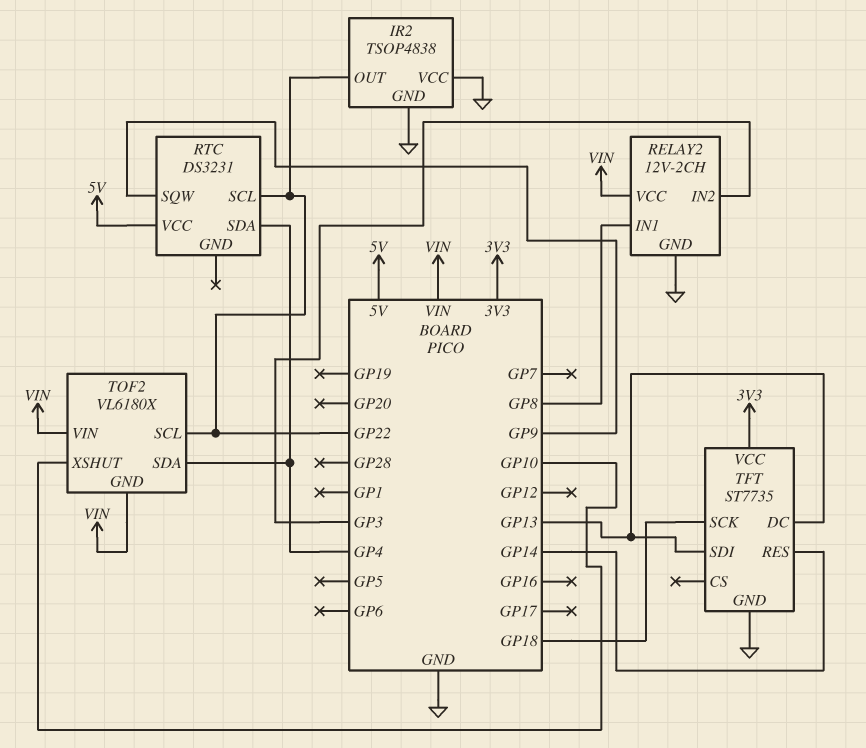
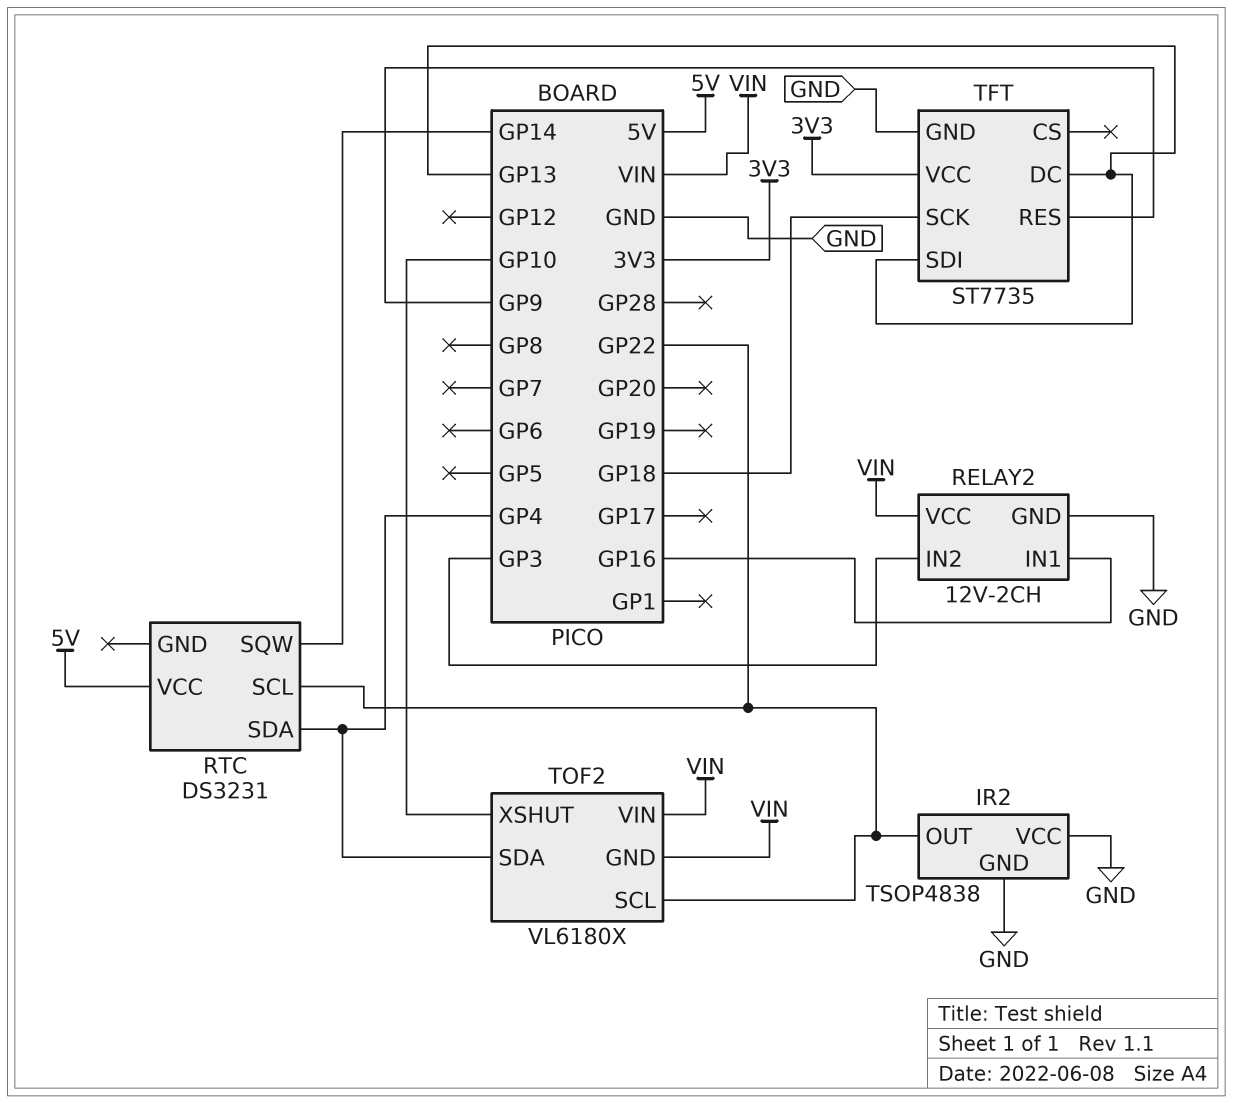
RELAY2 pin IN1: GP8 -> GP16
RTC pin SQW: GP9 -> GP14
TFT pin RES: GP14 -> GP9

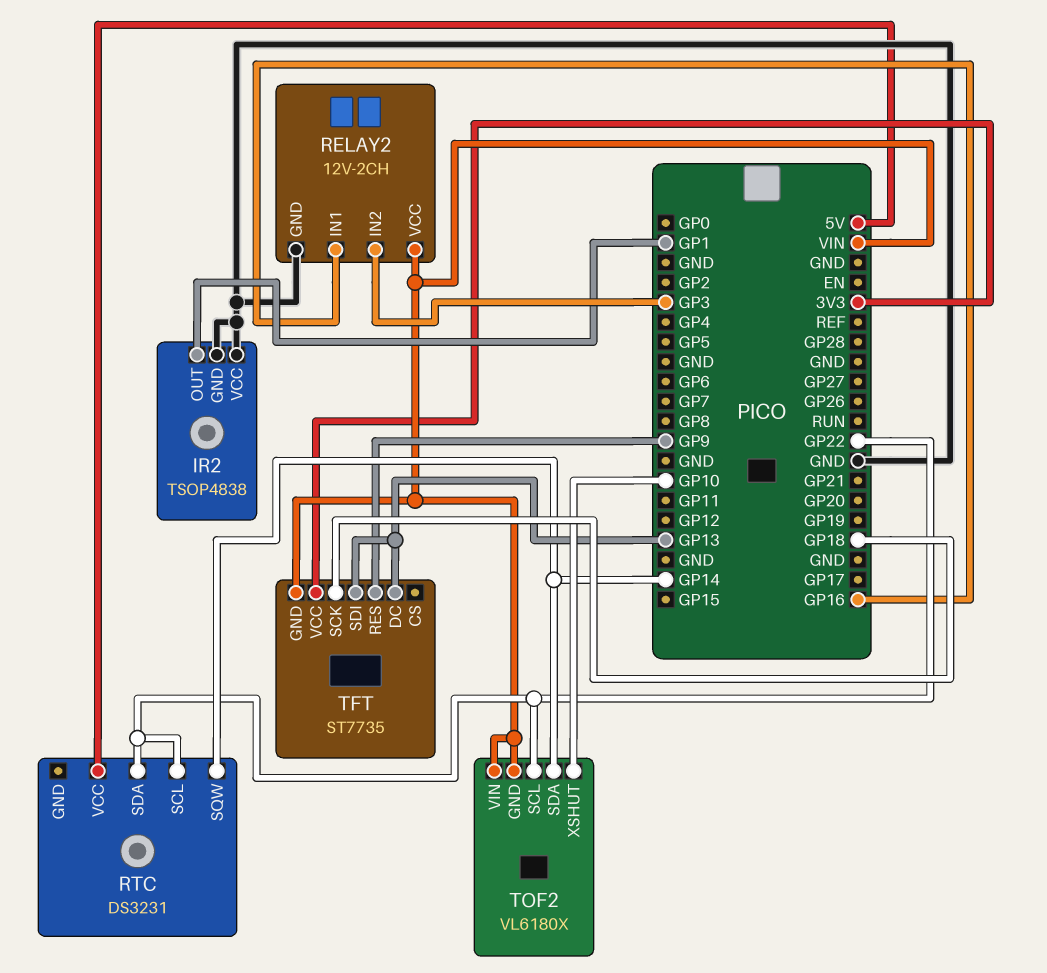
IR2 pin OUT: GP22 -> GP1
RTC pin SDA: GP4 -> GP22
TFT pin GND: GND -> VIN
TOF2 pin SDA: GP4 -> GP14

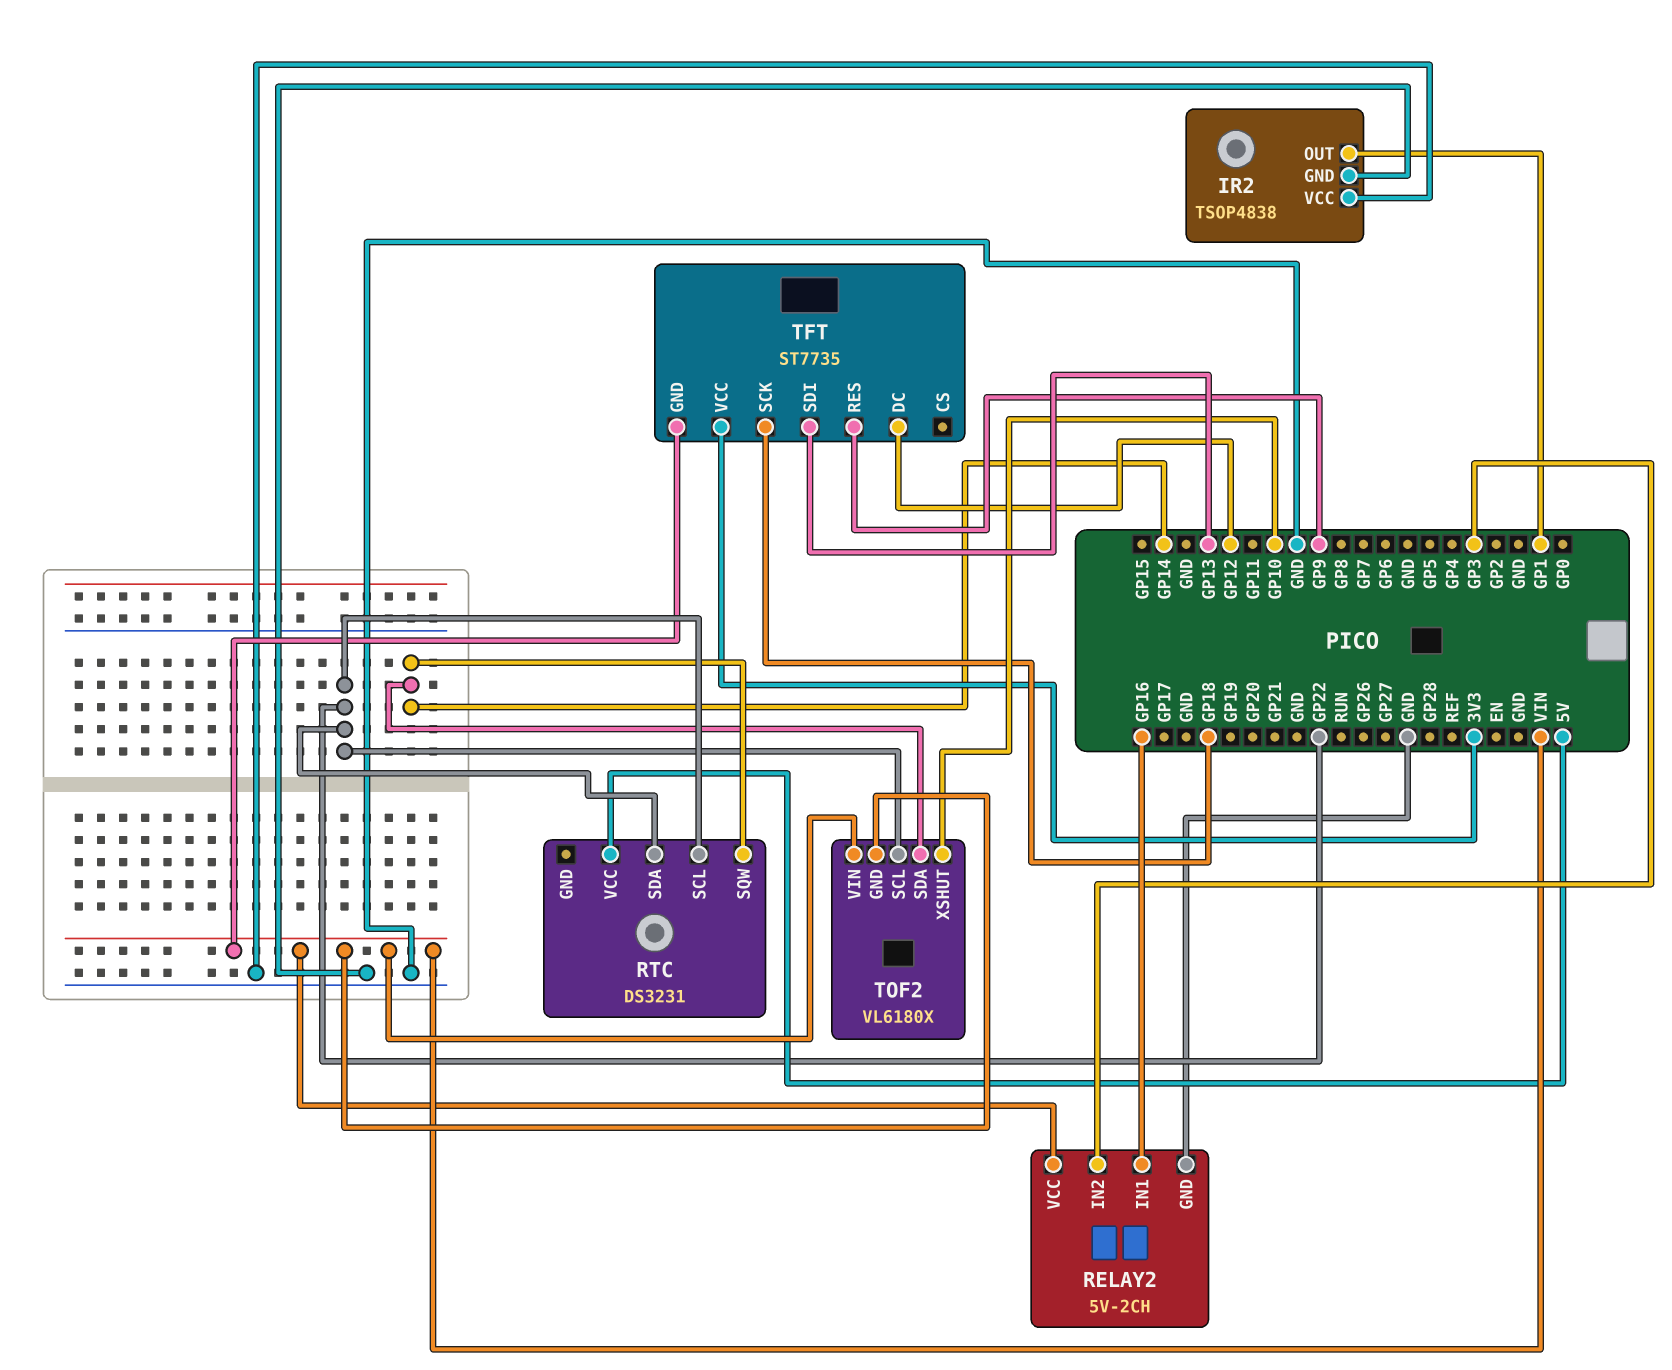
RELAY2: 12V-2CH -> 5V-2CH
TFT pin DC: GP13 -> GP12

